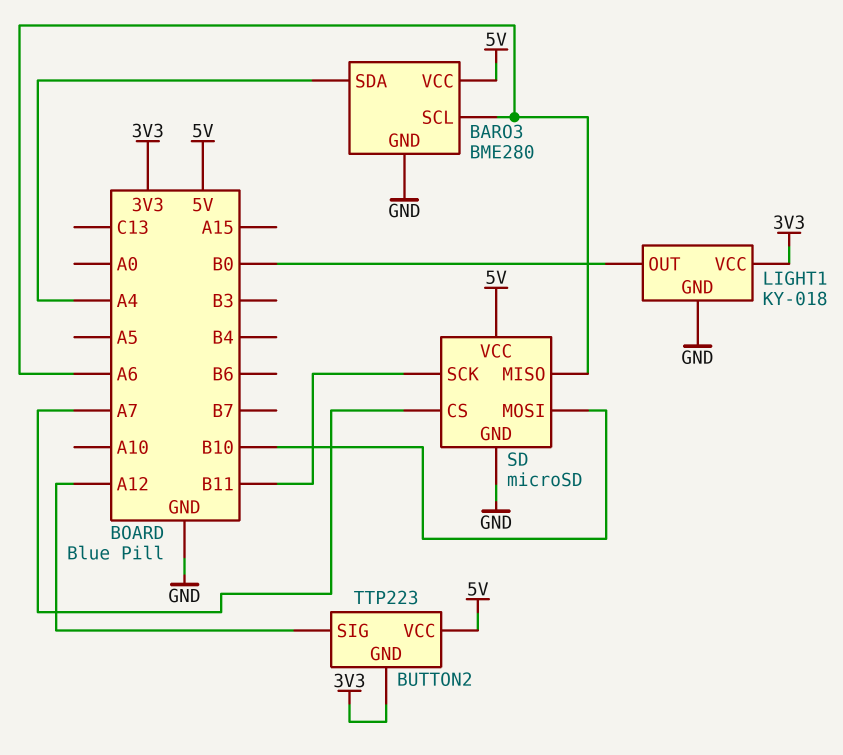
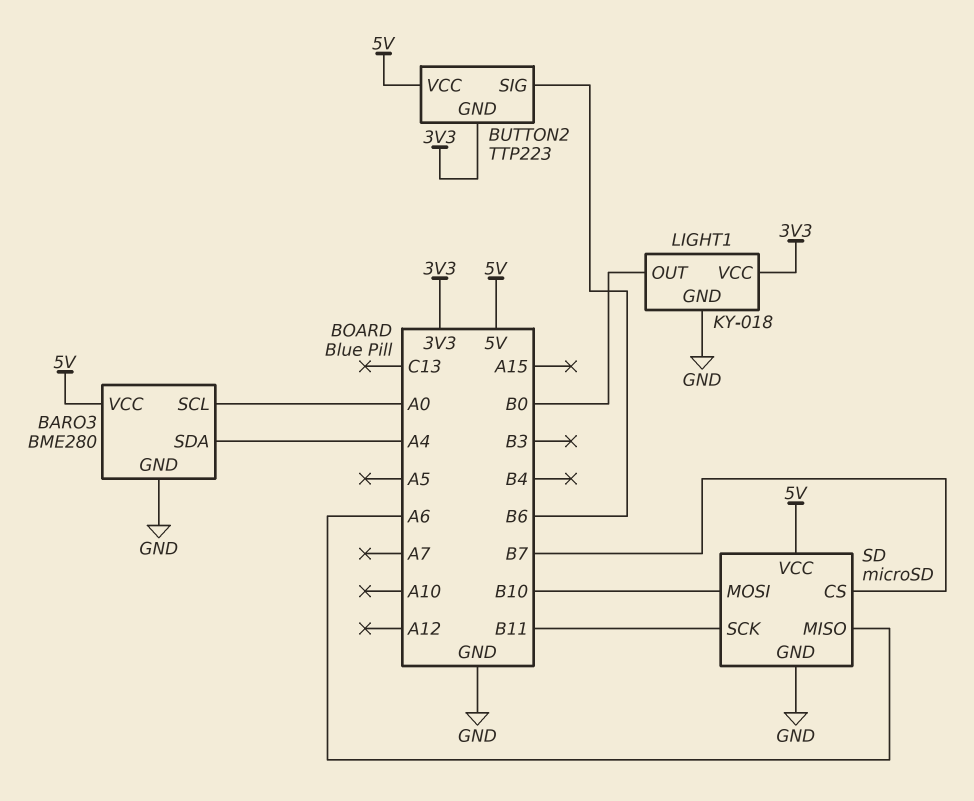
BARO3 pin SCL: A6 -> A0
BUTTON2 pin SIG: A12 -> B6
SD pin CS: A7 -> B7

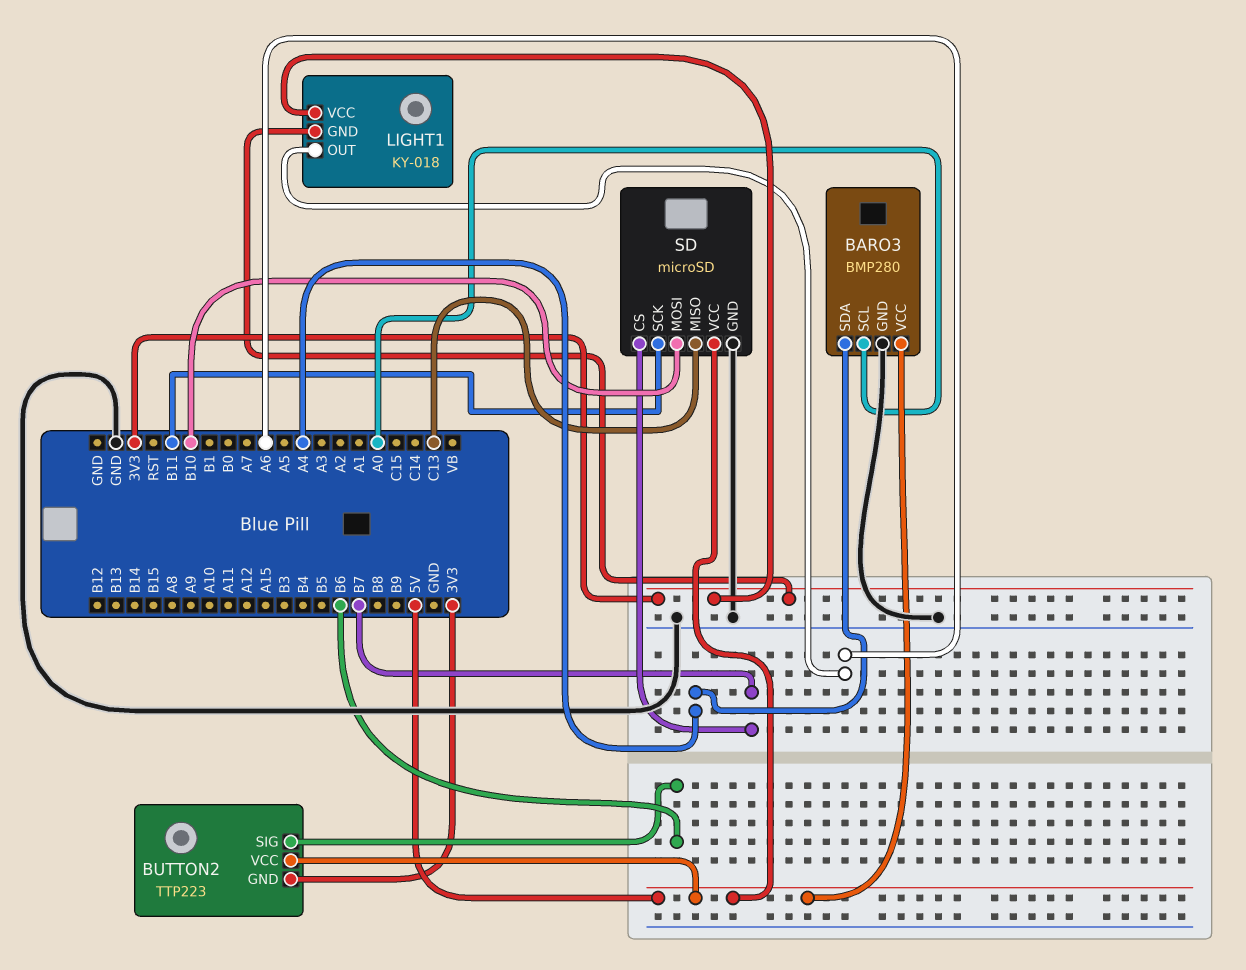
BARO3: BME280 -> BMP280
LIGHT1 pin GND: GND -> 3V3
LIGHT1 pin OUT: B0 -> A6
SD pin MISO: A6 -> C13

